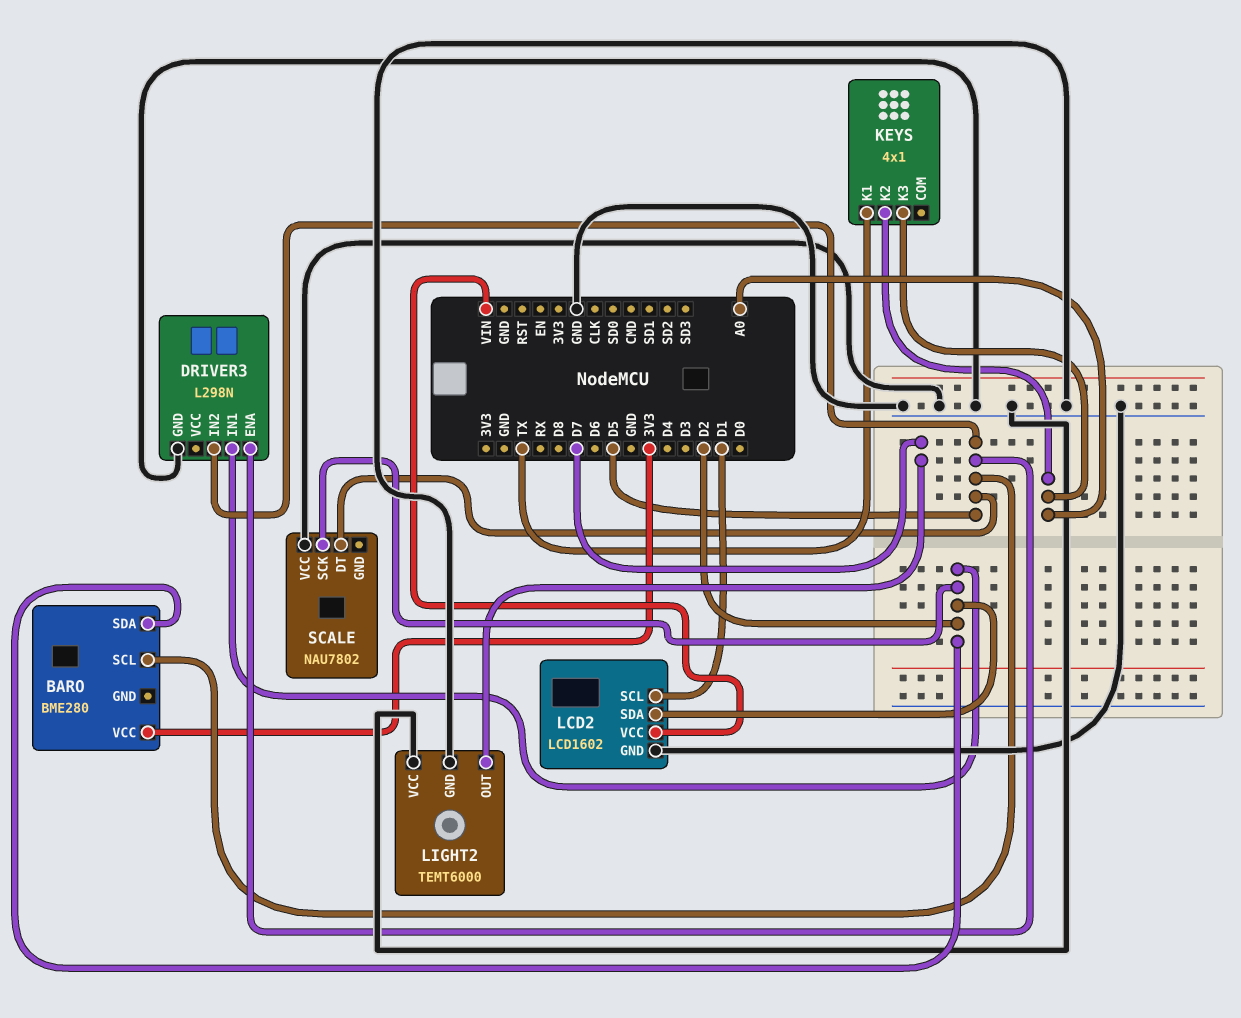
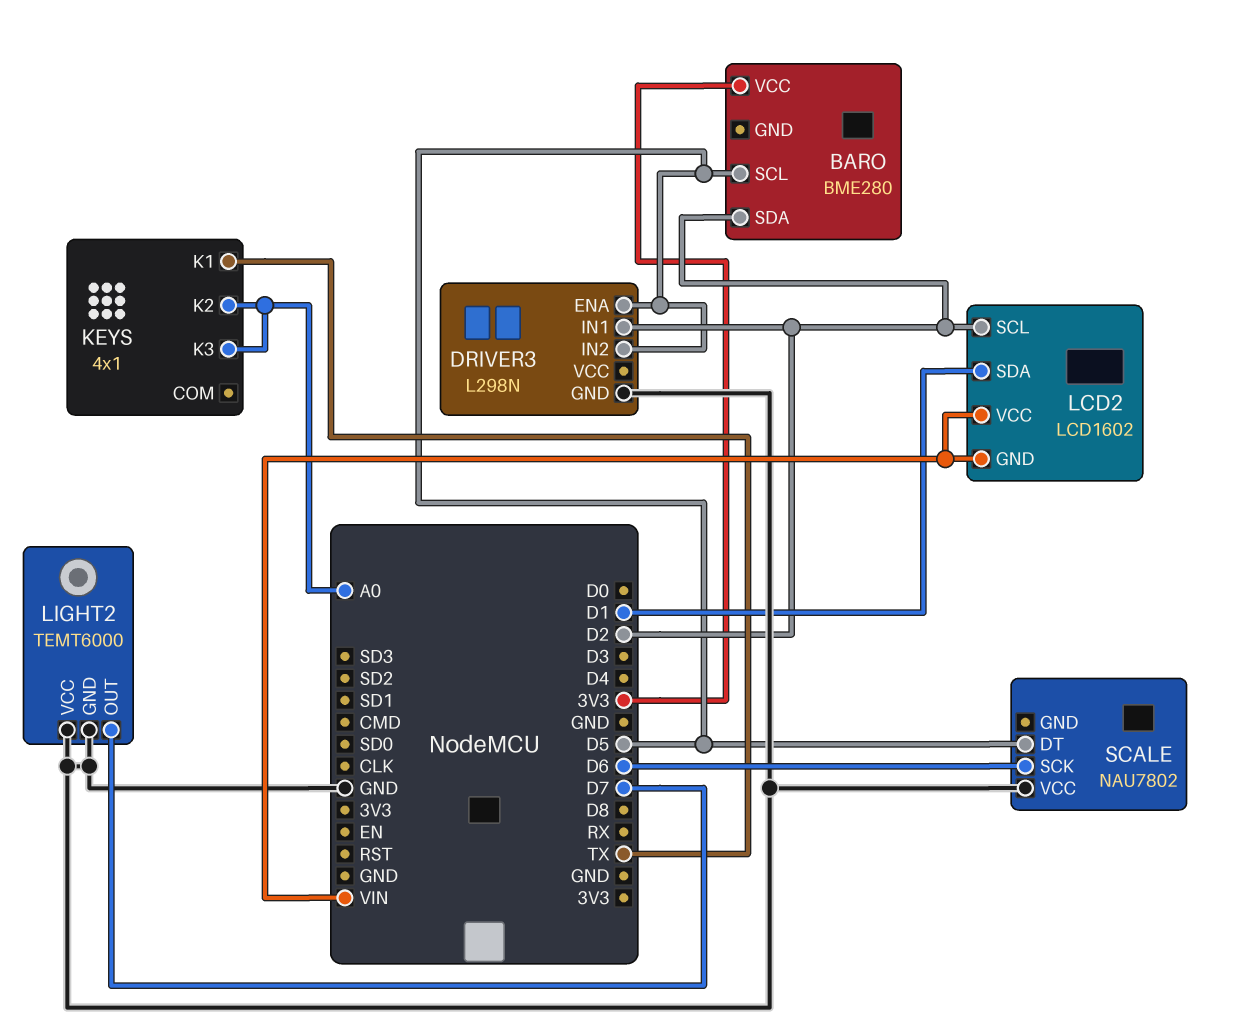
LCD2 pin GND: GND -> VIN
LCD2 pin SCL: D1 -> D2
LCD2 pin SDA: D2 -> D1
SCALE pin SCK: D2 -> D6

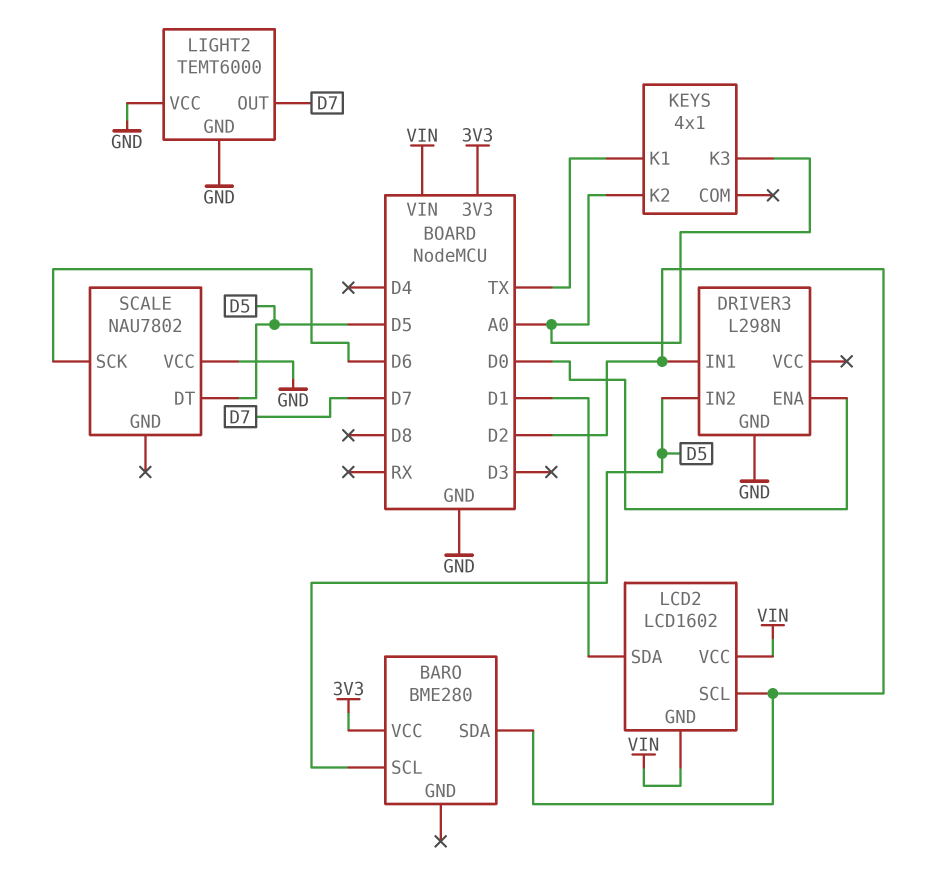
DRIVER3 pin ENA: D5 -> D0

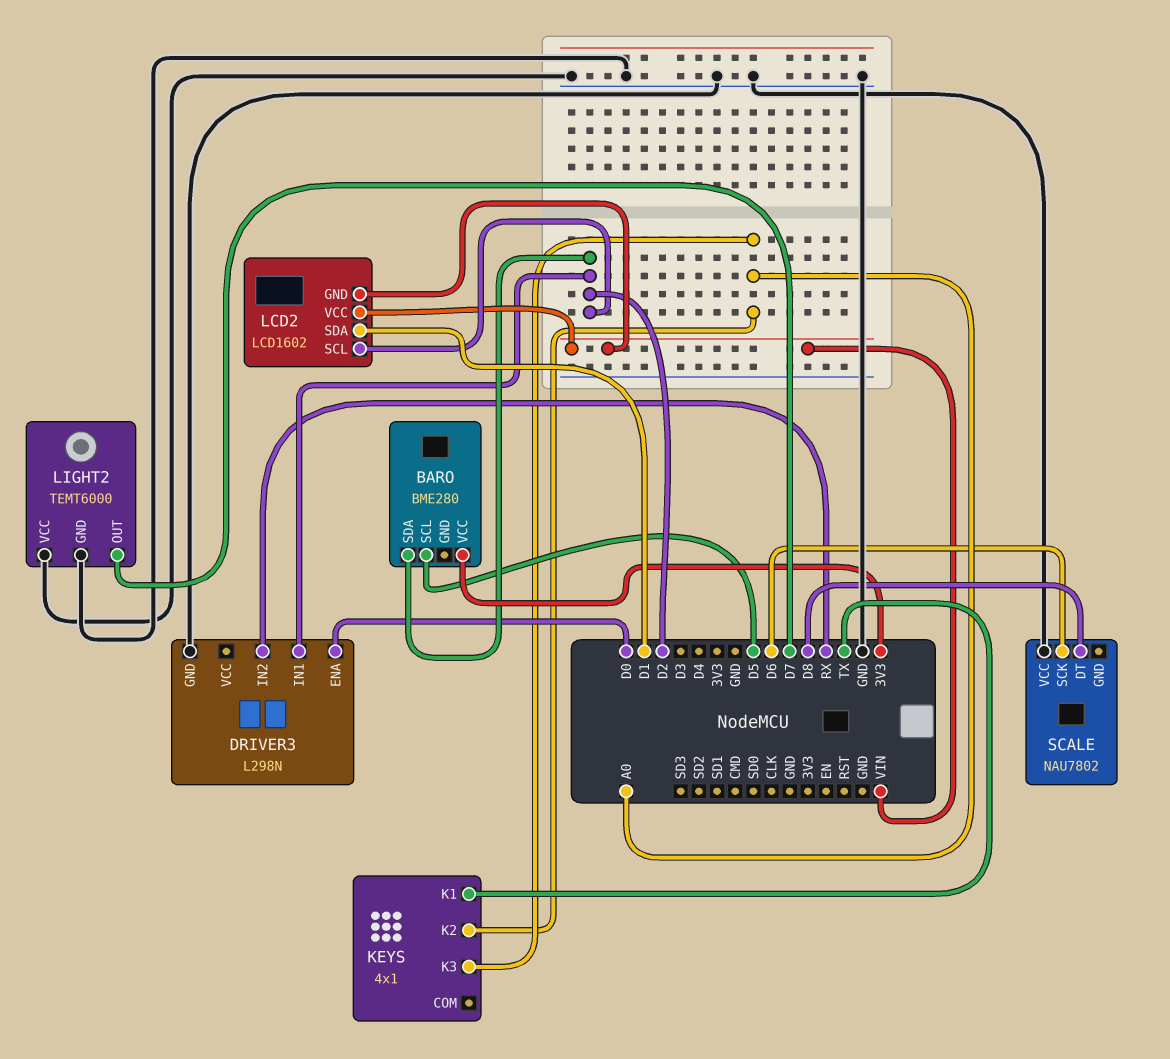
DRIVER3 pin IN2: D5 -> RX
SCALE pin DT: D5 -> D8

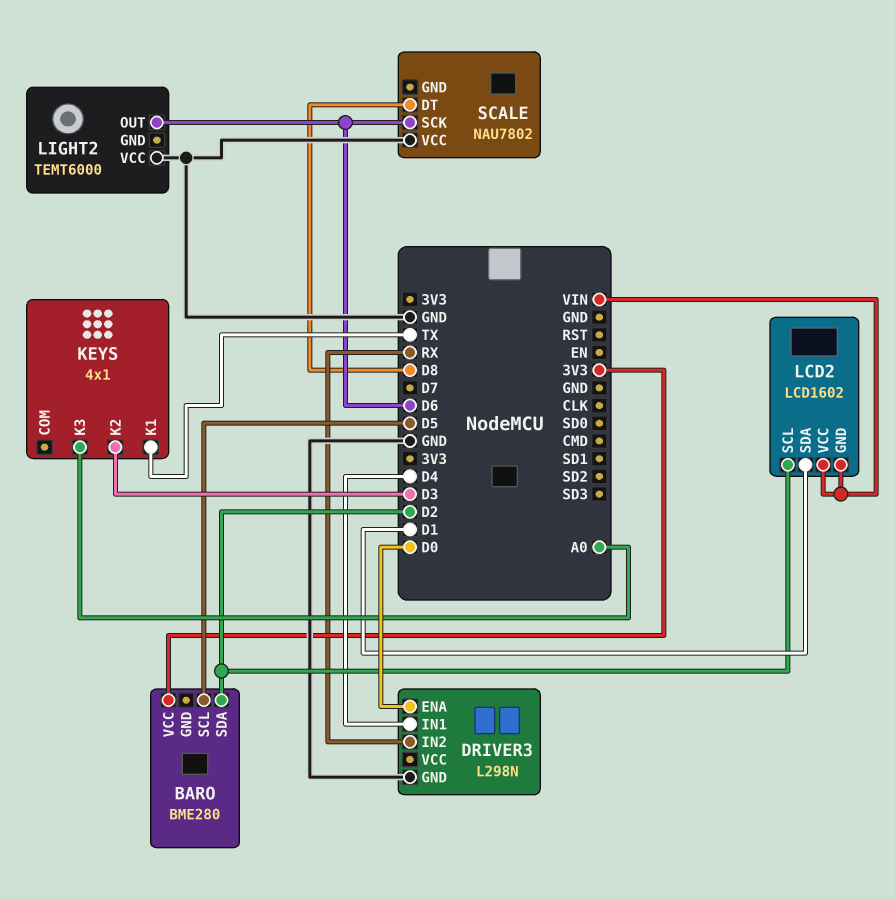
DRIVER3 pin IN1: D2 -> D4
KEYS pin K2: A0 -> D3
LIGHT2 pin GND: GND -> none
LIGHT2 pin OUT: D7 -> D6

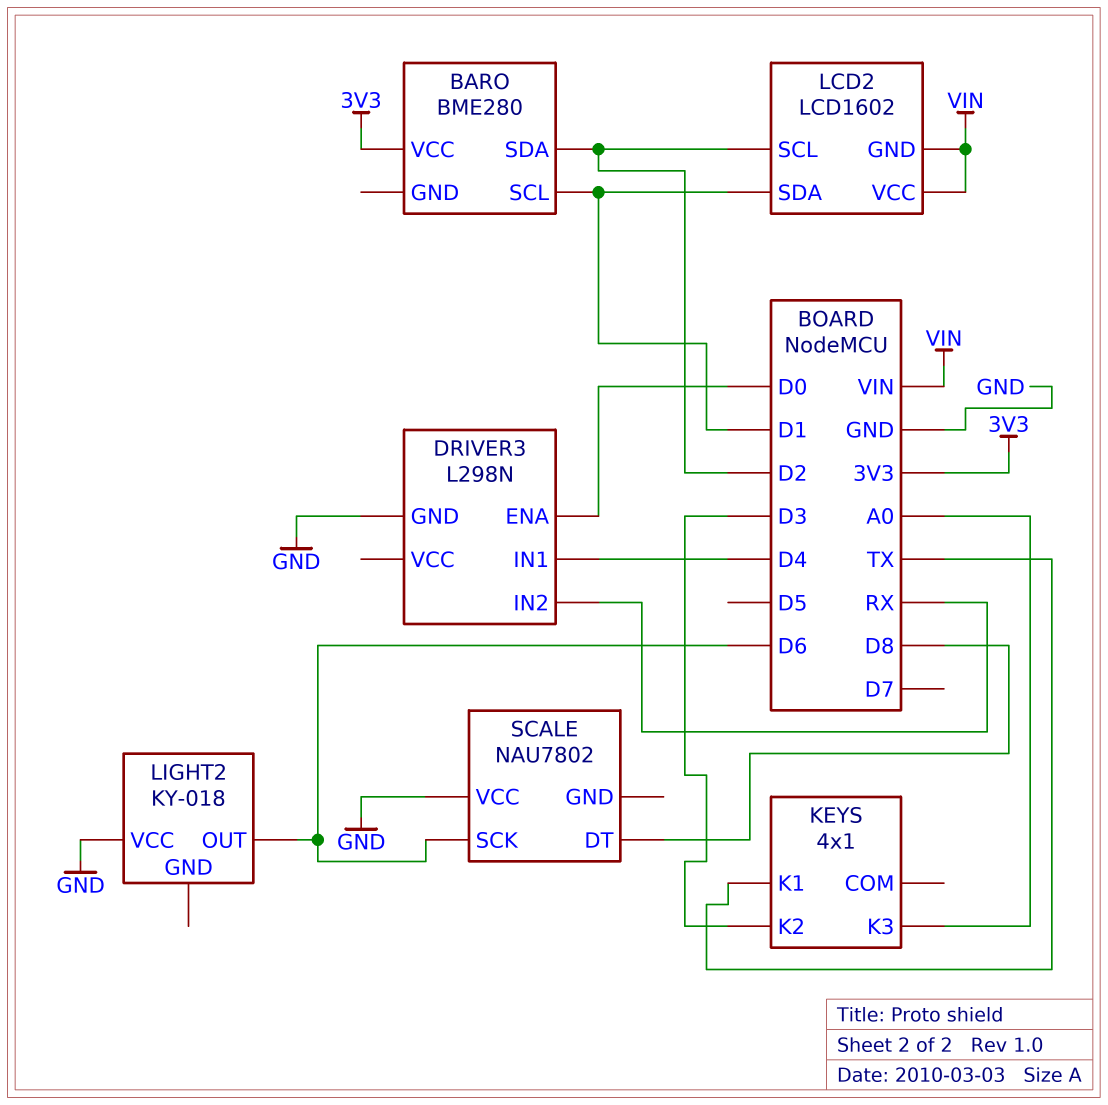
BARO pin SCL: D5 -> D1
LIGHT2: TEMT6000 -> KY-018

